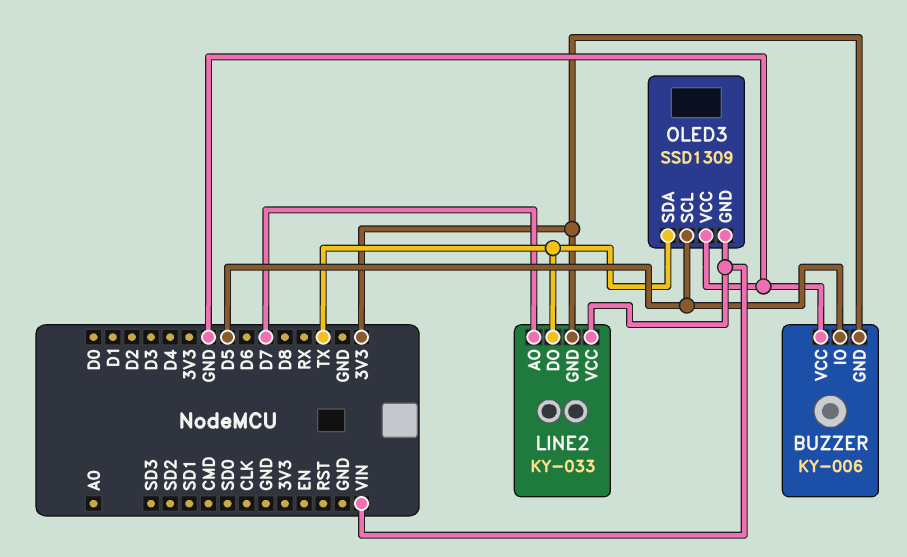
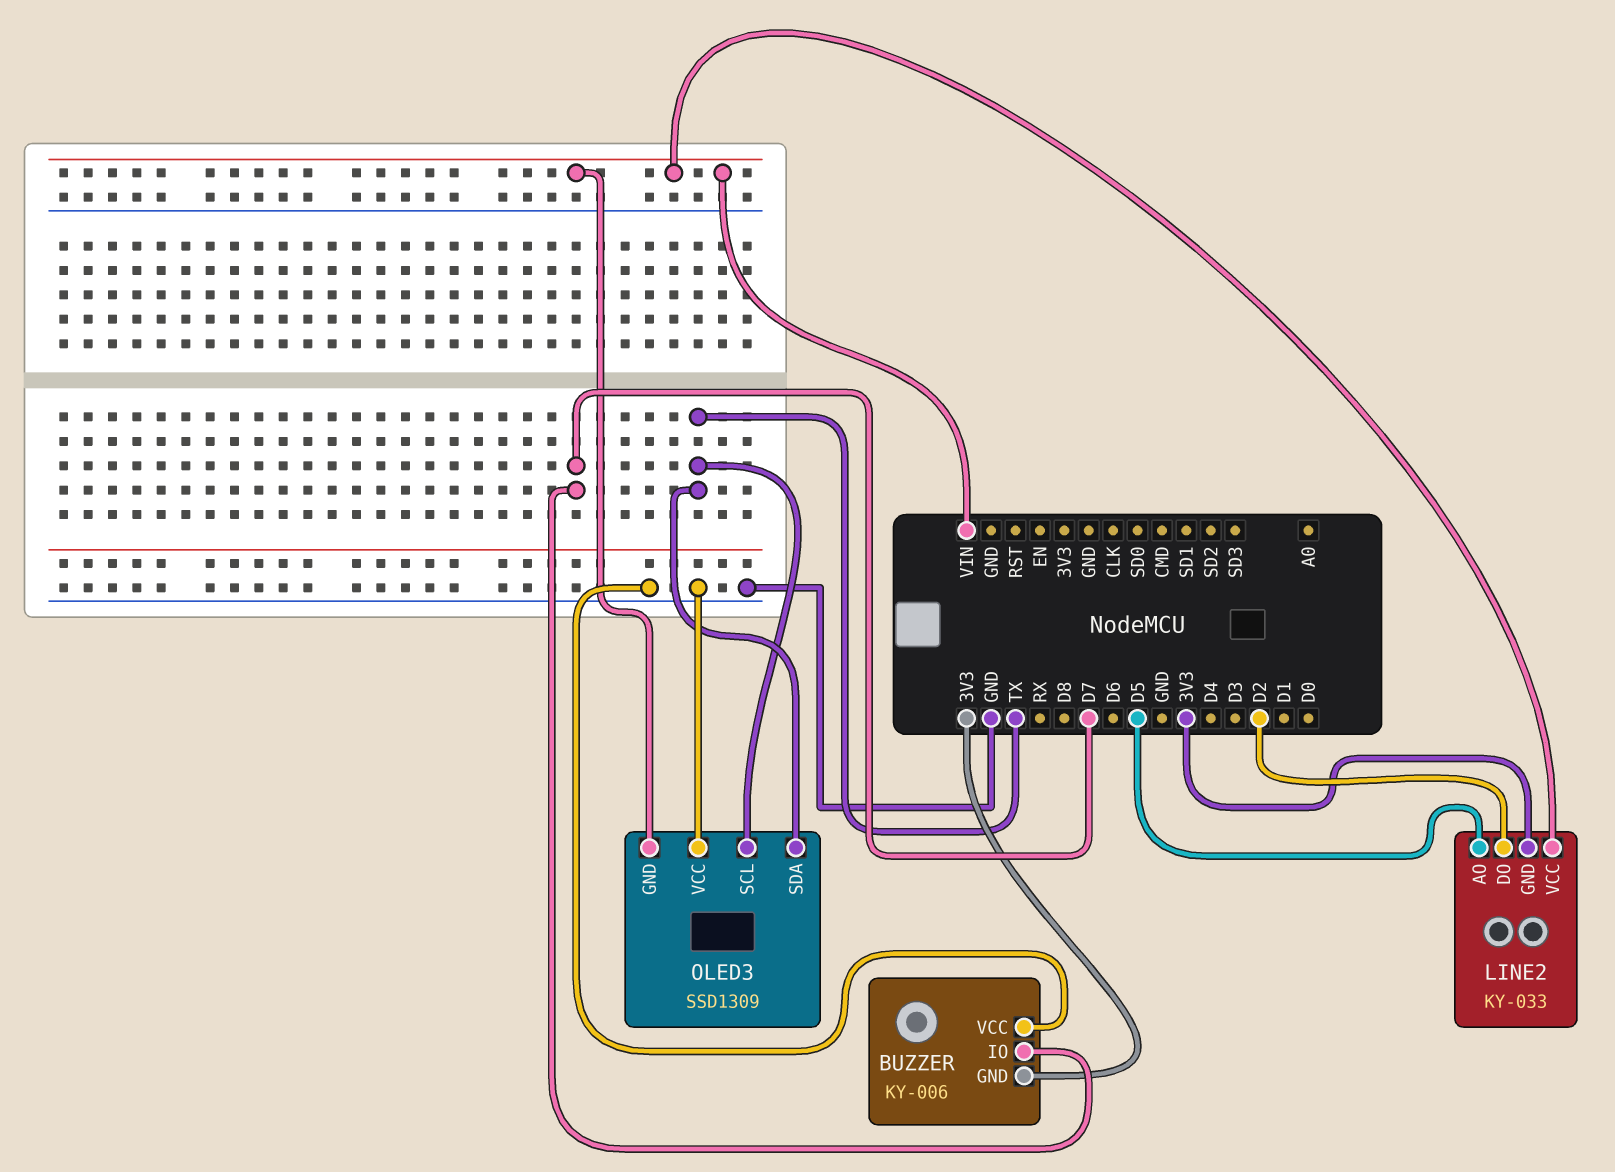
BUZZER pin IO: D5 -> D7
LINE2 pin AO: D7 -> D5
LINE2 pin DO: TX -> D2
OLED3 pin SCL: D5 -> TX

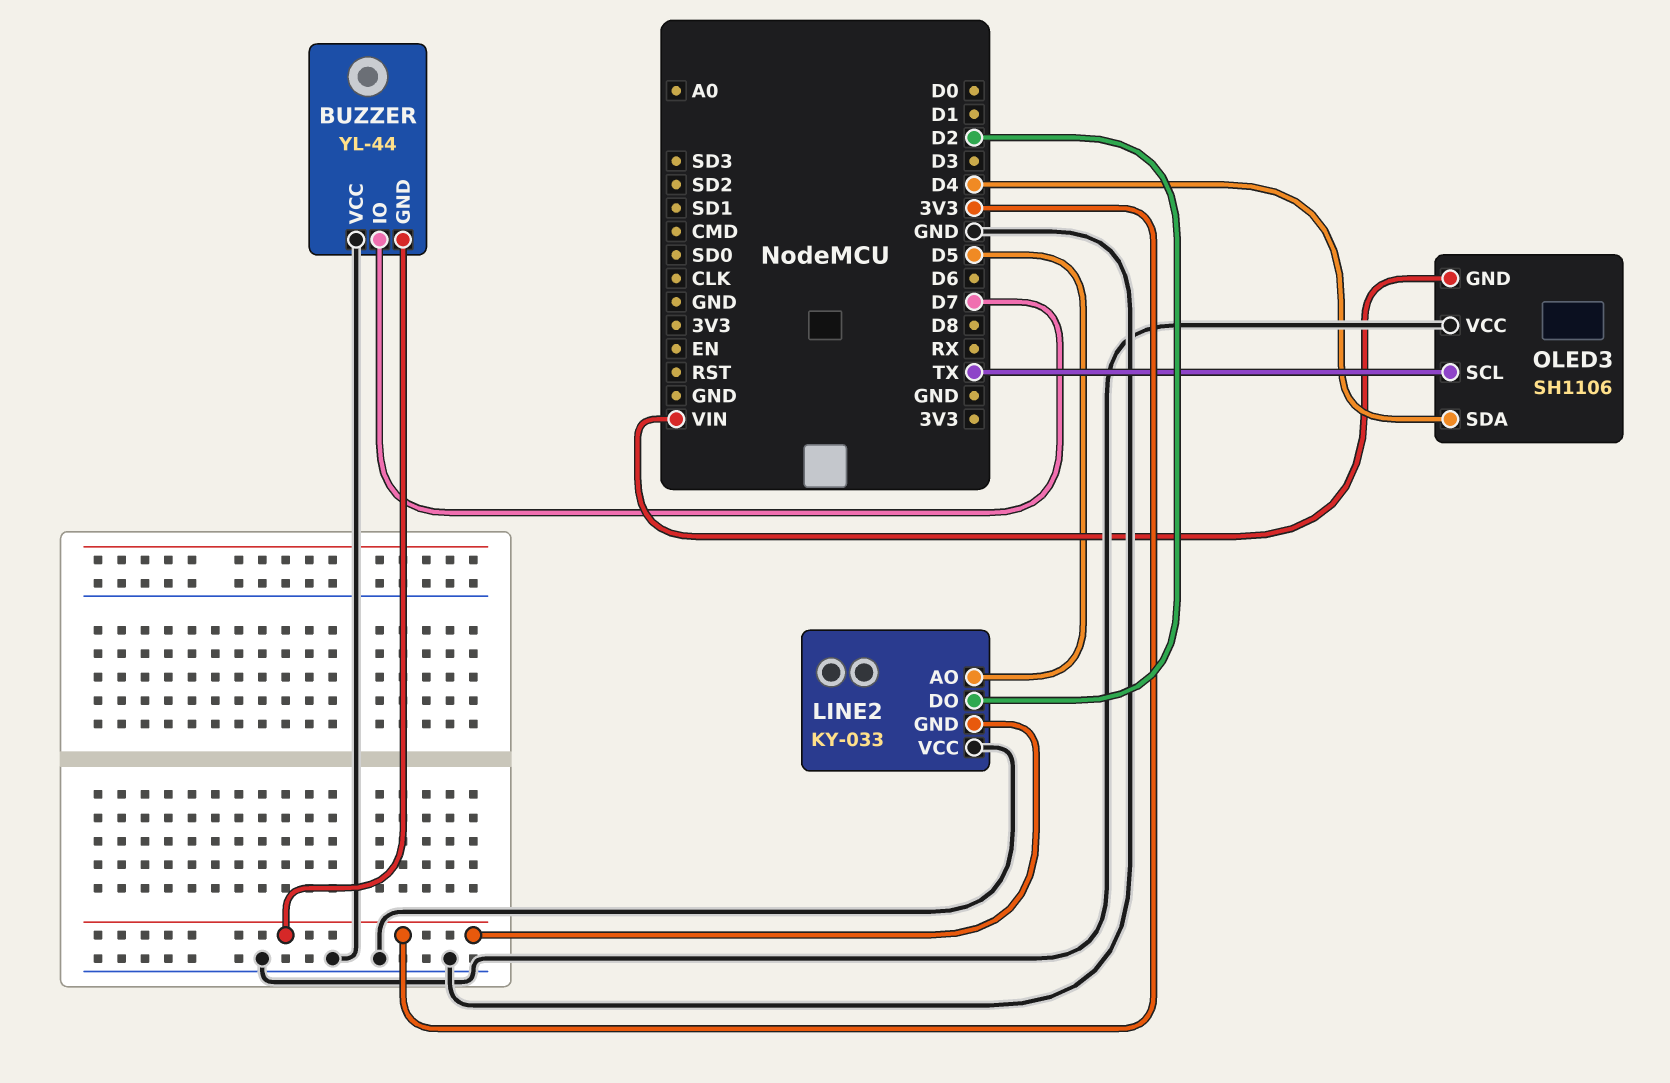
BUZZER: KY-006 -> YL-44
LINE2 pin VCC: VIN -> GND
OLED3: SSD1309 -> SH1106
OLED3 pin SDA: TX -> D4

